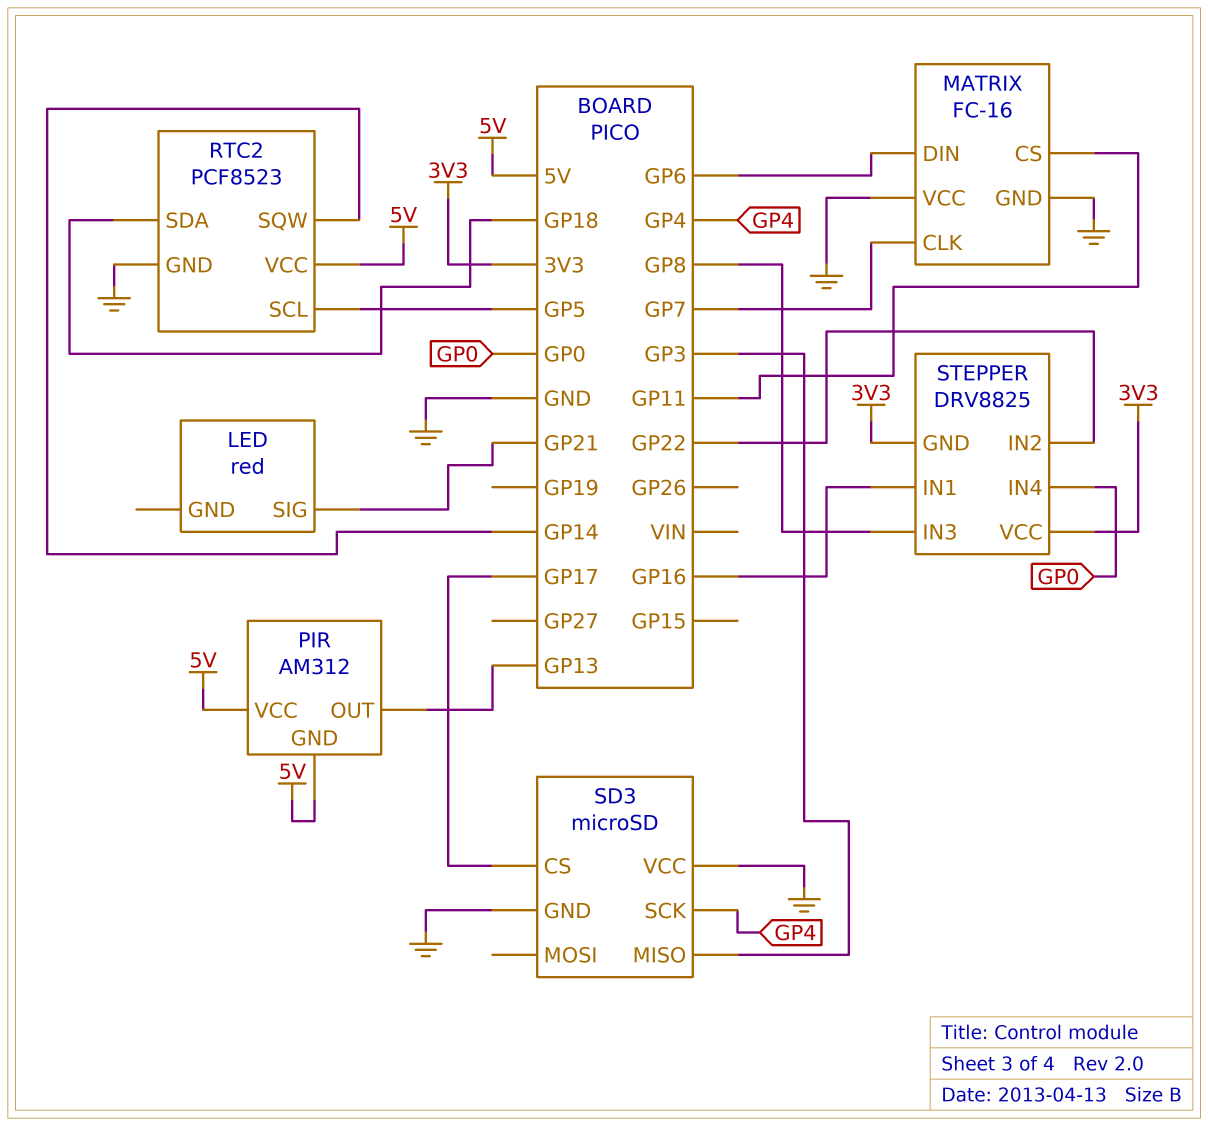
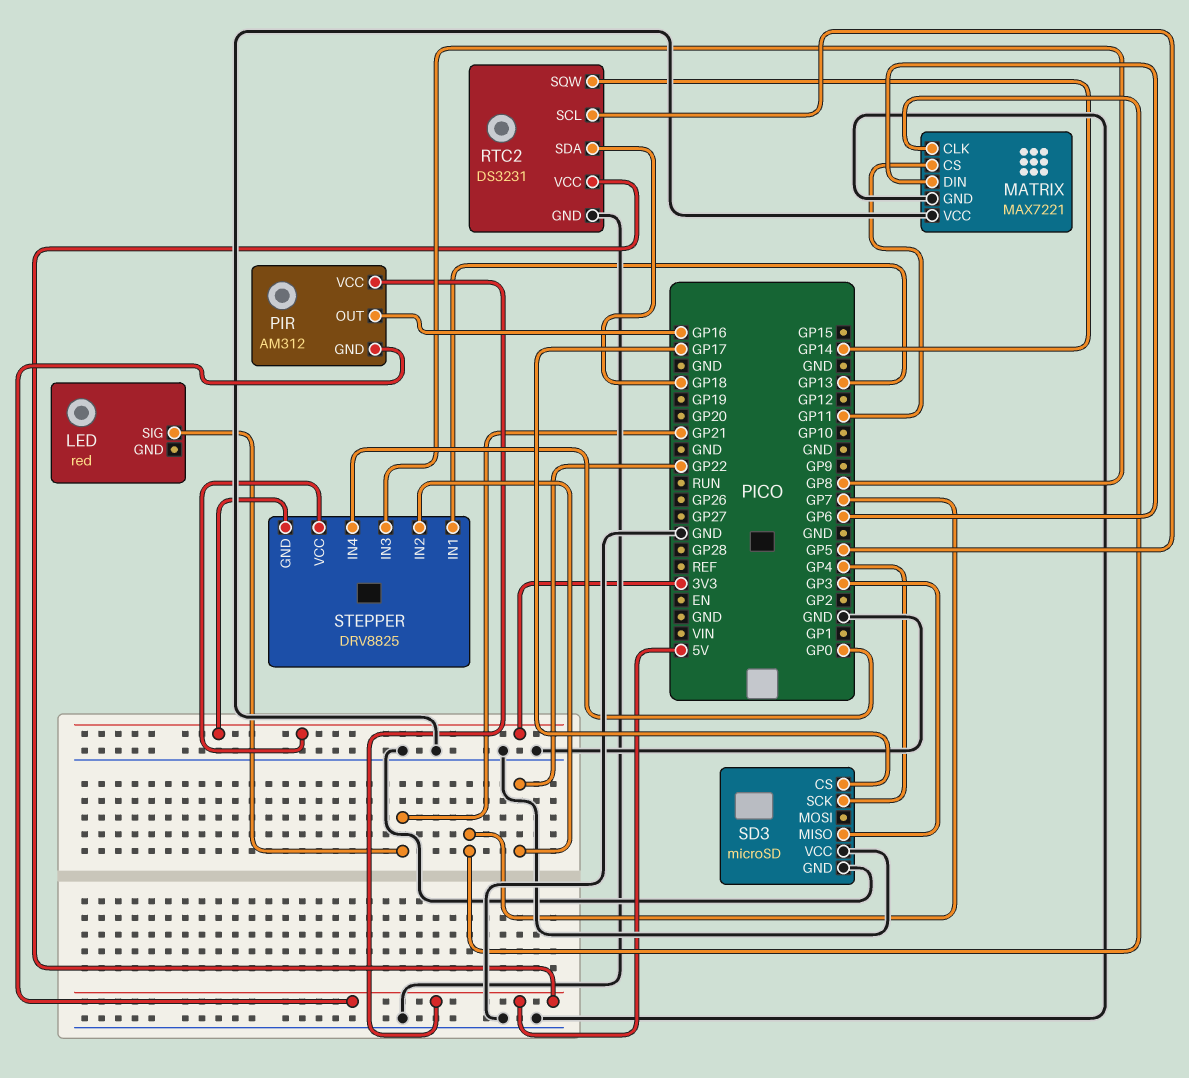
MATRIX: FC-16 -> MAX7221
PIR pin OUT: GP13 -> GP16
RTC2: PCF8523 -> DS3231
STEPPER pin IN1: GP16 -> GP13

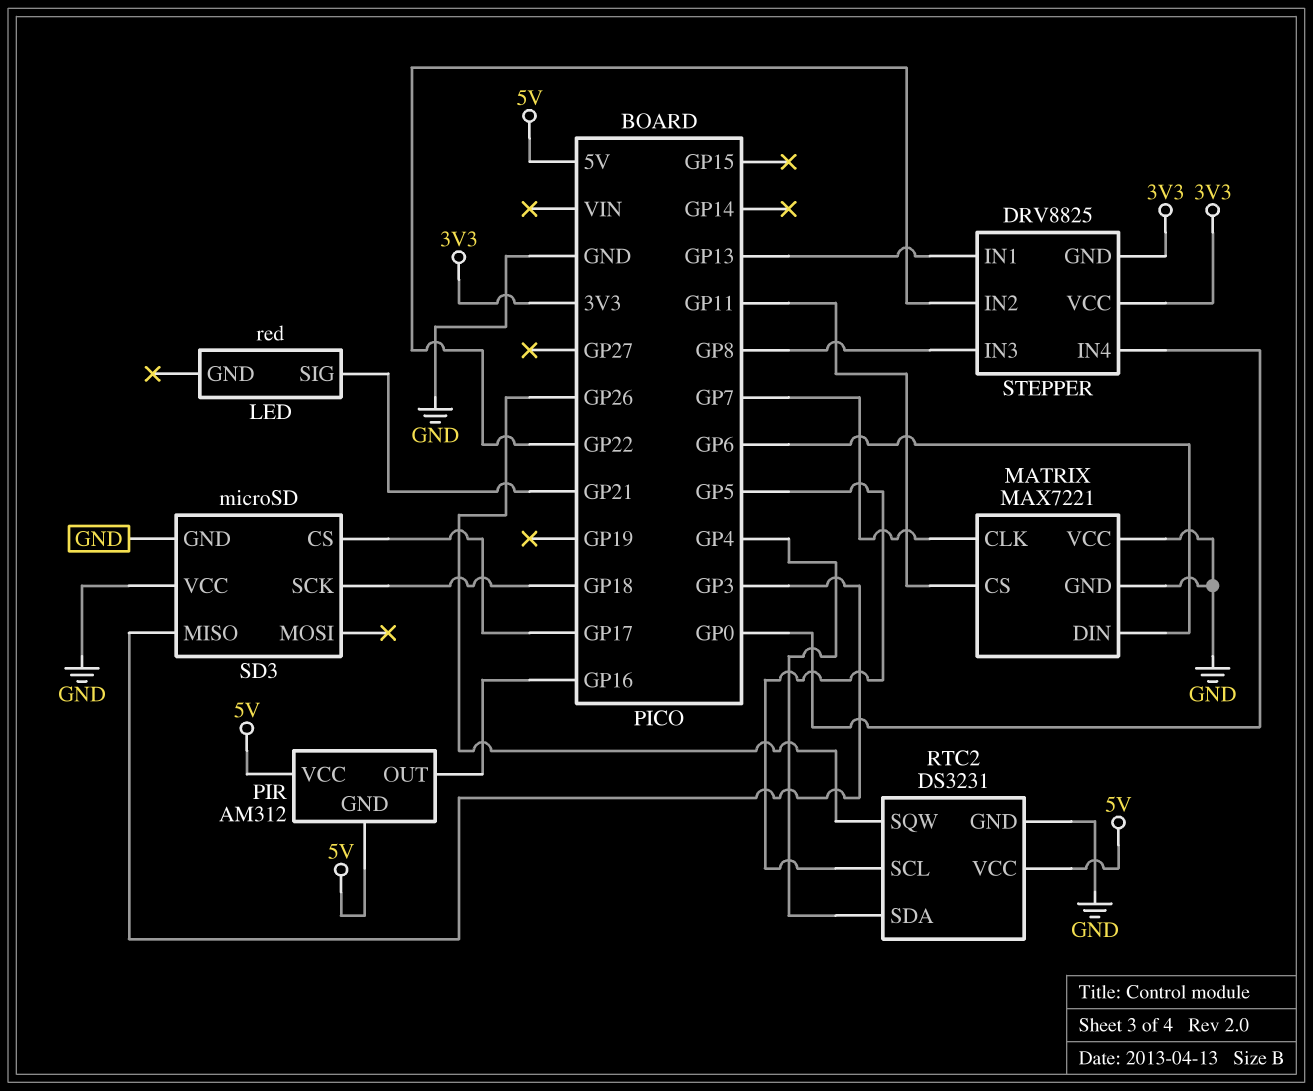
RTC2 pin SDA: GP18 -> GP4
RTC2 pin SQW: GP14 -> GP26
SD3 pin SCK: GP4 -> GP18

